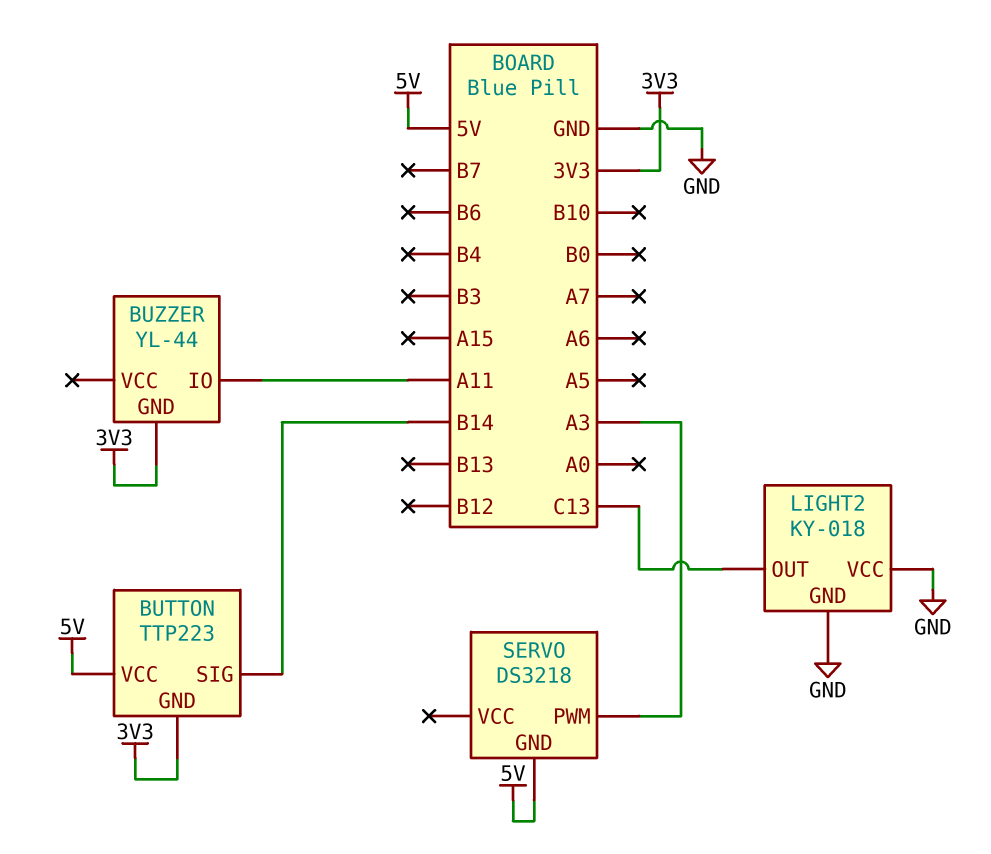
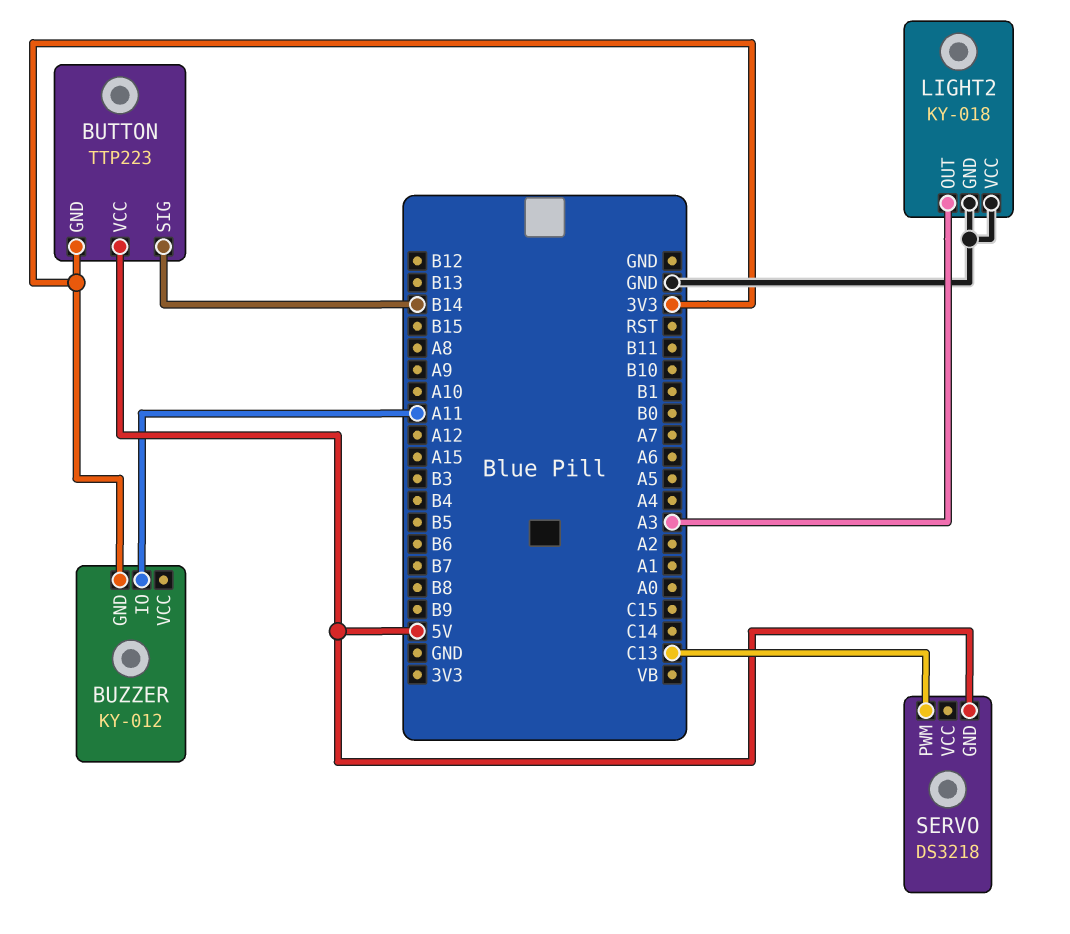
BUZZER: YL-44 -> KY-012
LIGHT2 pin OUT: C13 -> A3
SERVO pin PWM: A3 -> C13

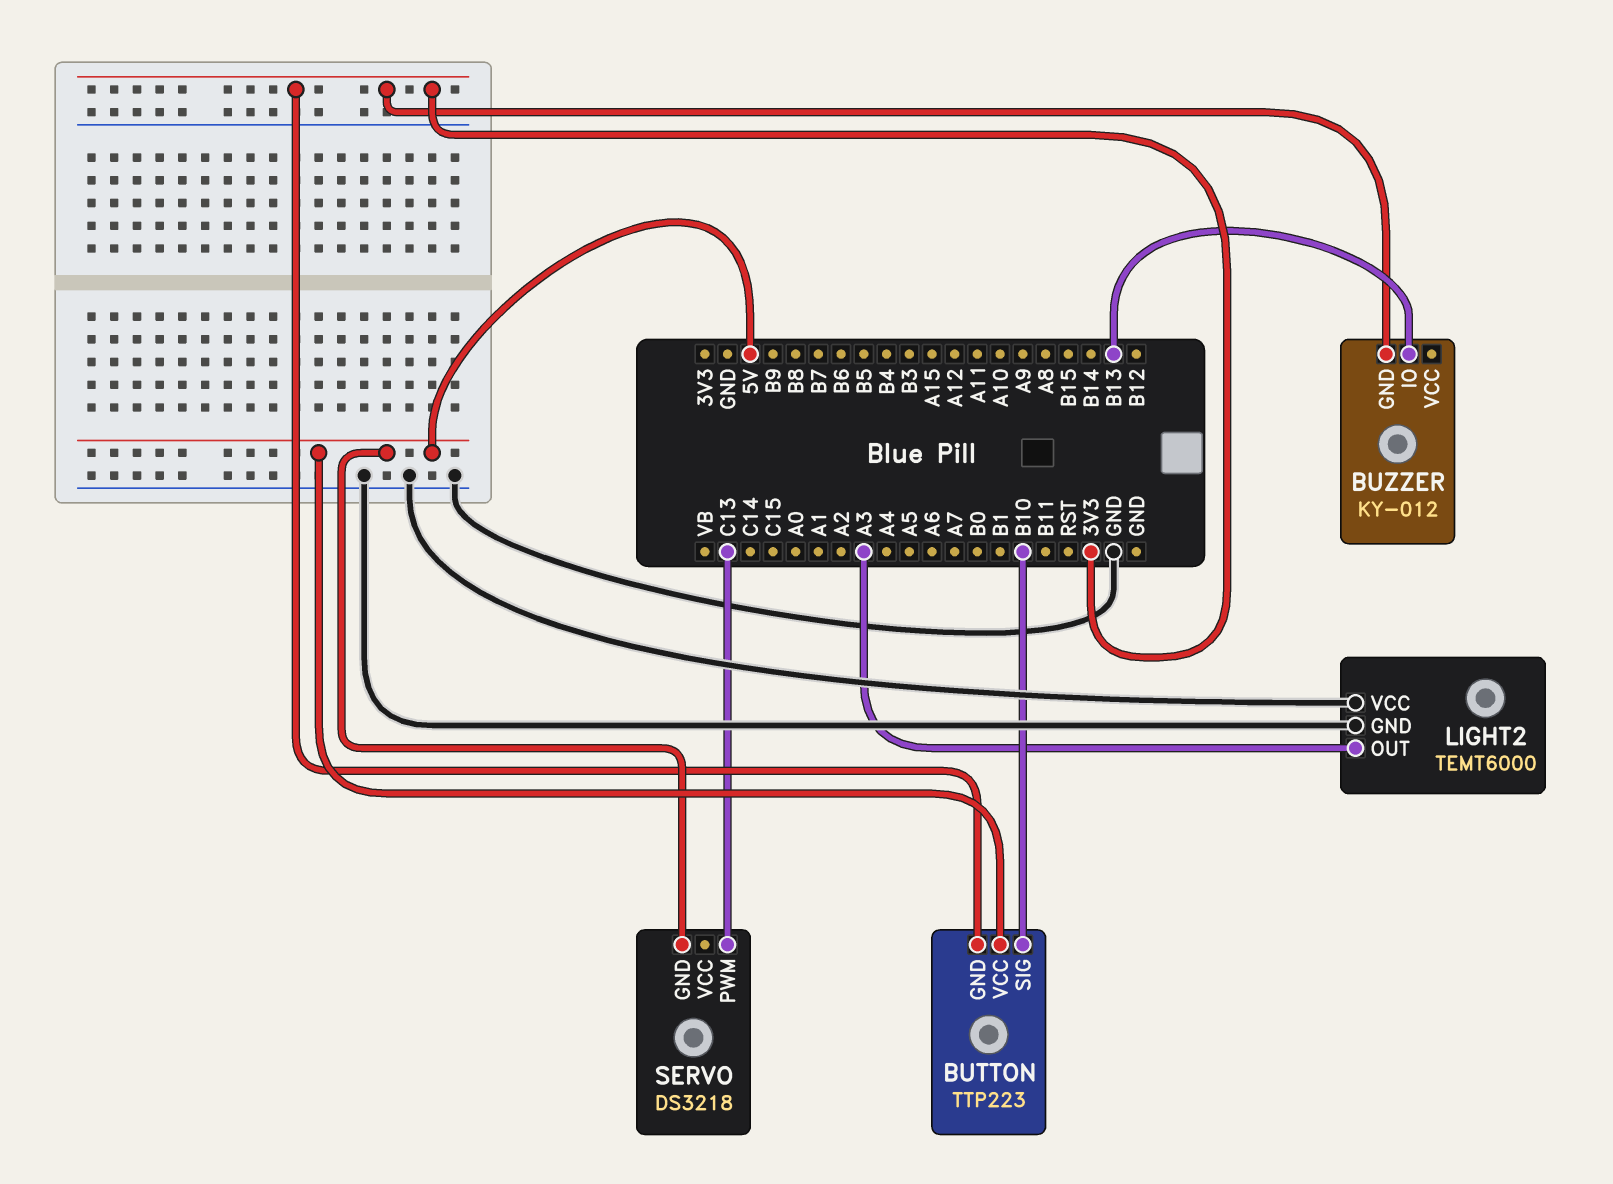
BUTTON pin SIG: B14 -> B10
BUZZER pin IO: A11 -> B13
LIGHT2: KY-018 -> TEMT6000

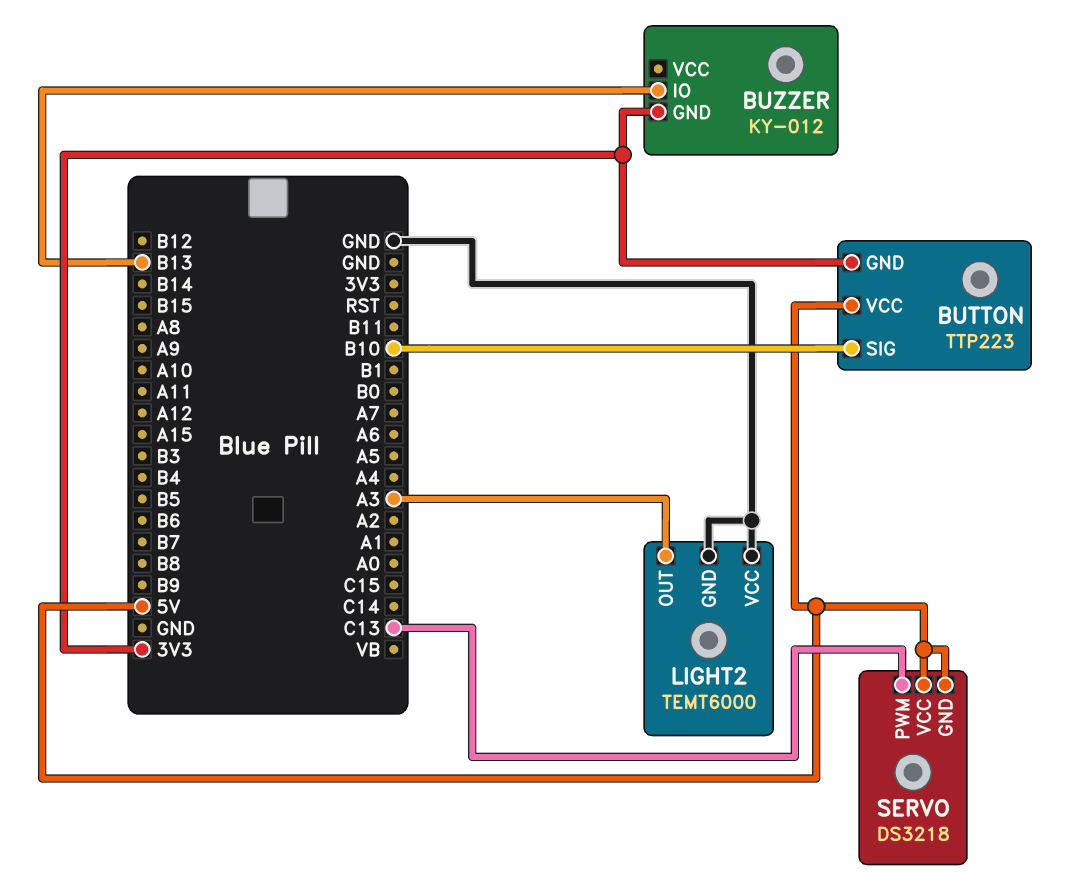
SERVO pin VCC: none -> 5V

